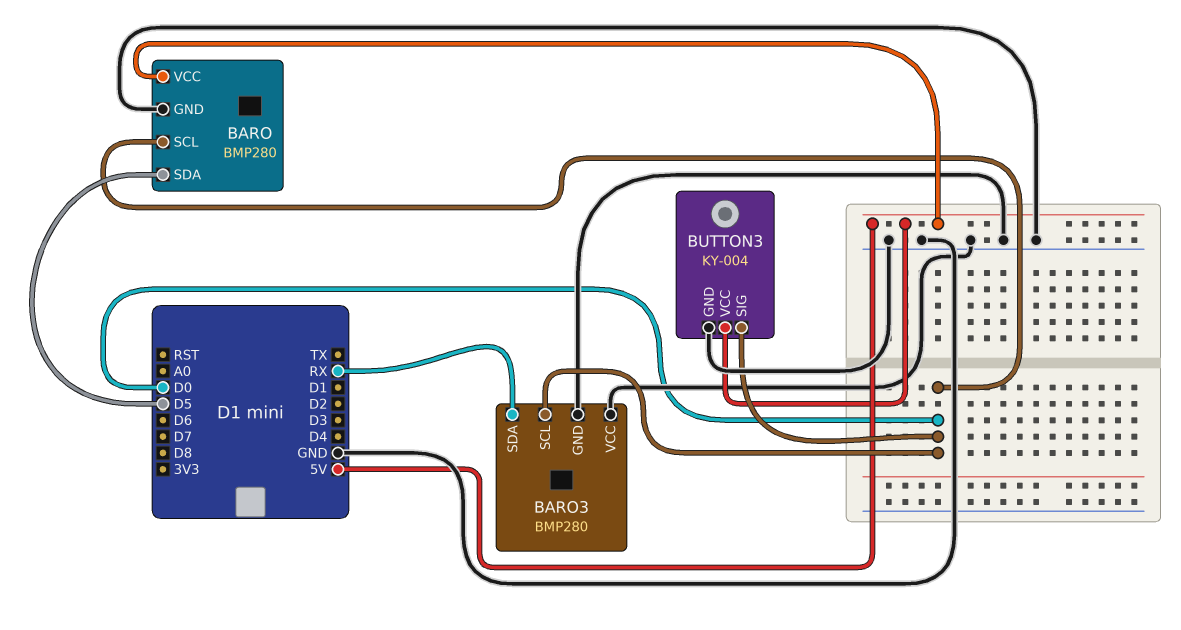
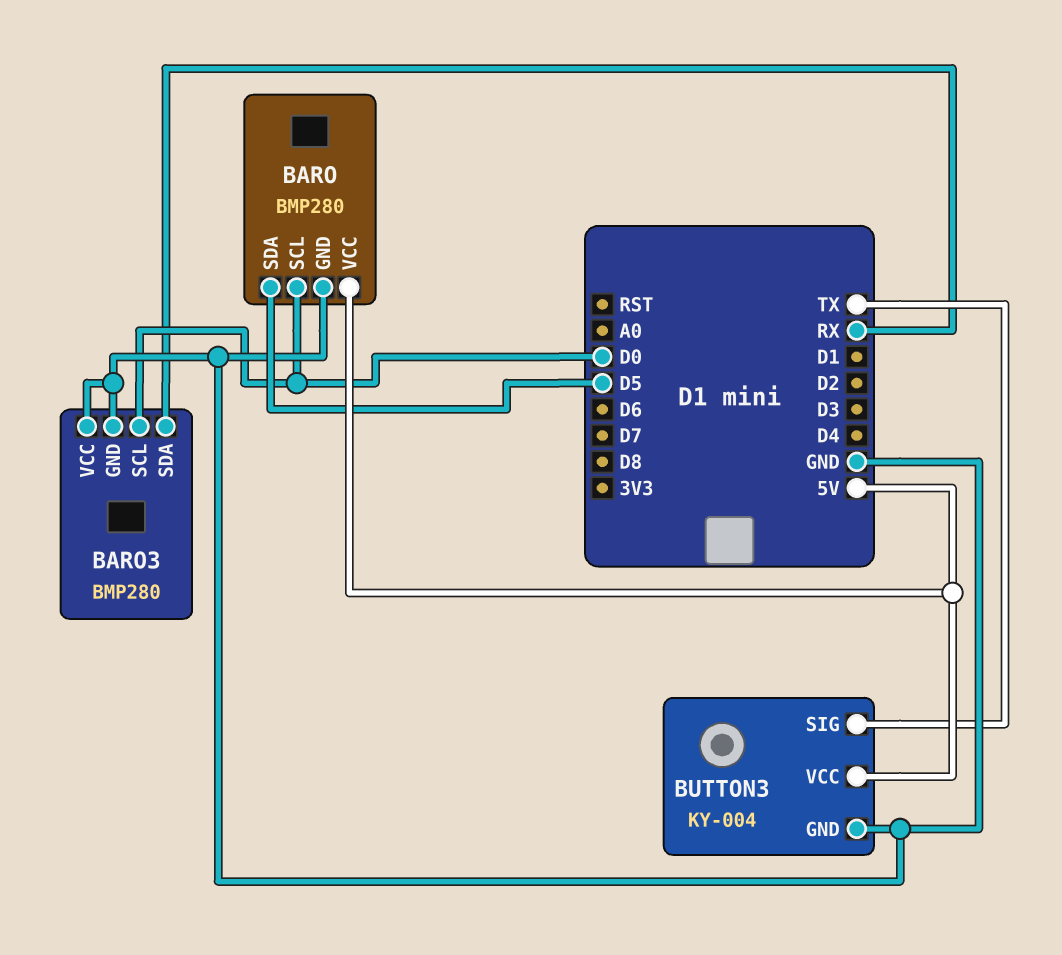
BUTTON3 pin SIG: D0 -> TX

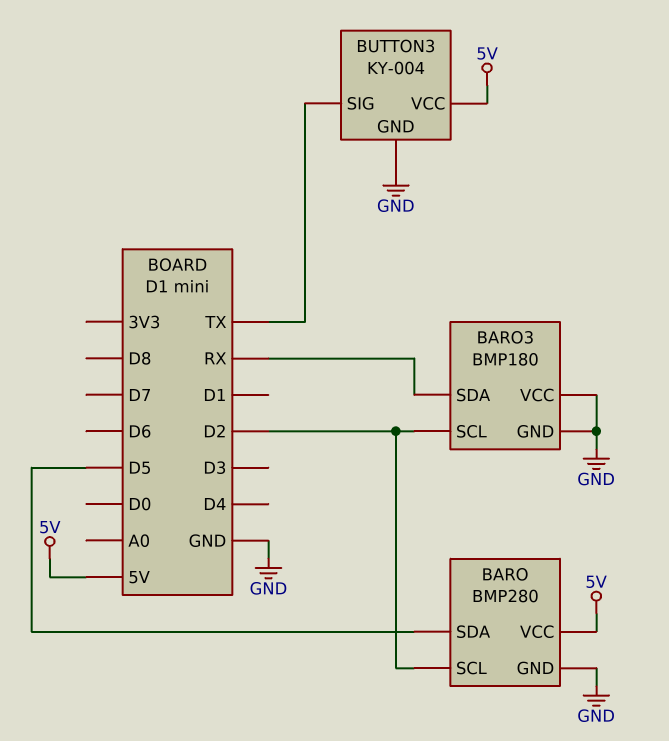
BARO pin SCL: D0 -> D2
BARO3: BMP280 -> BMP180
BARO3 pin SCL: D0 -> D2

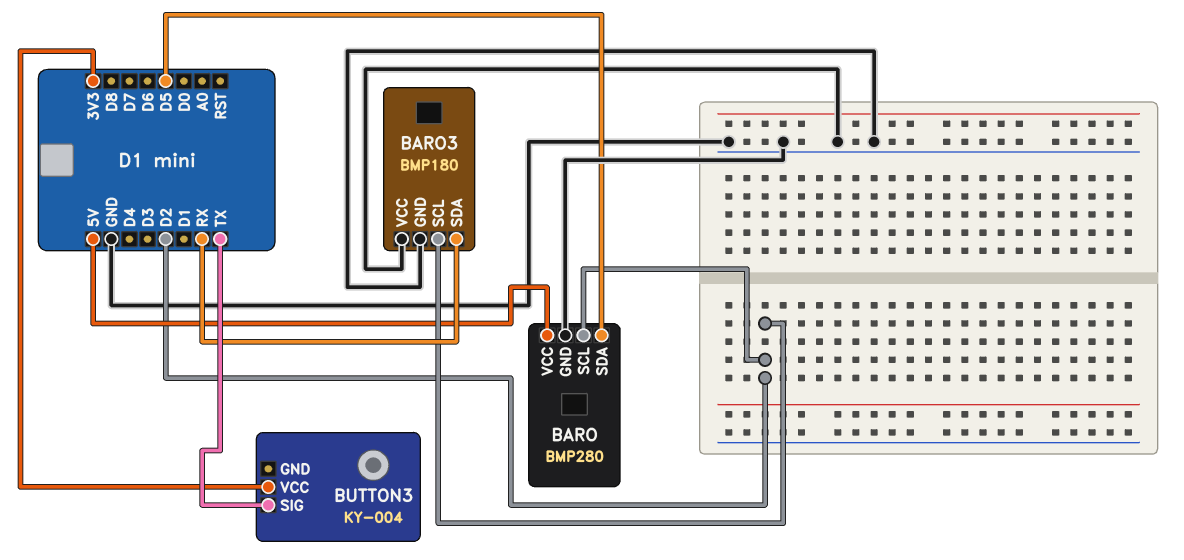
BUTTON3 pin GND: GND -> none
BUTTON3 pin VCC: 5V -> 3V3

